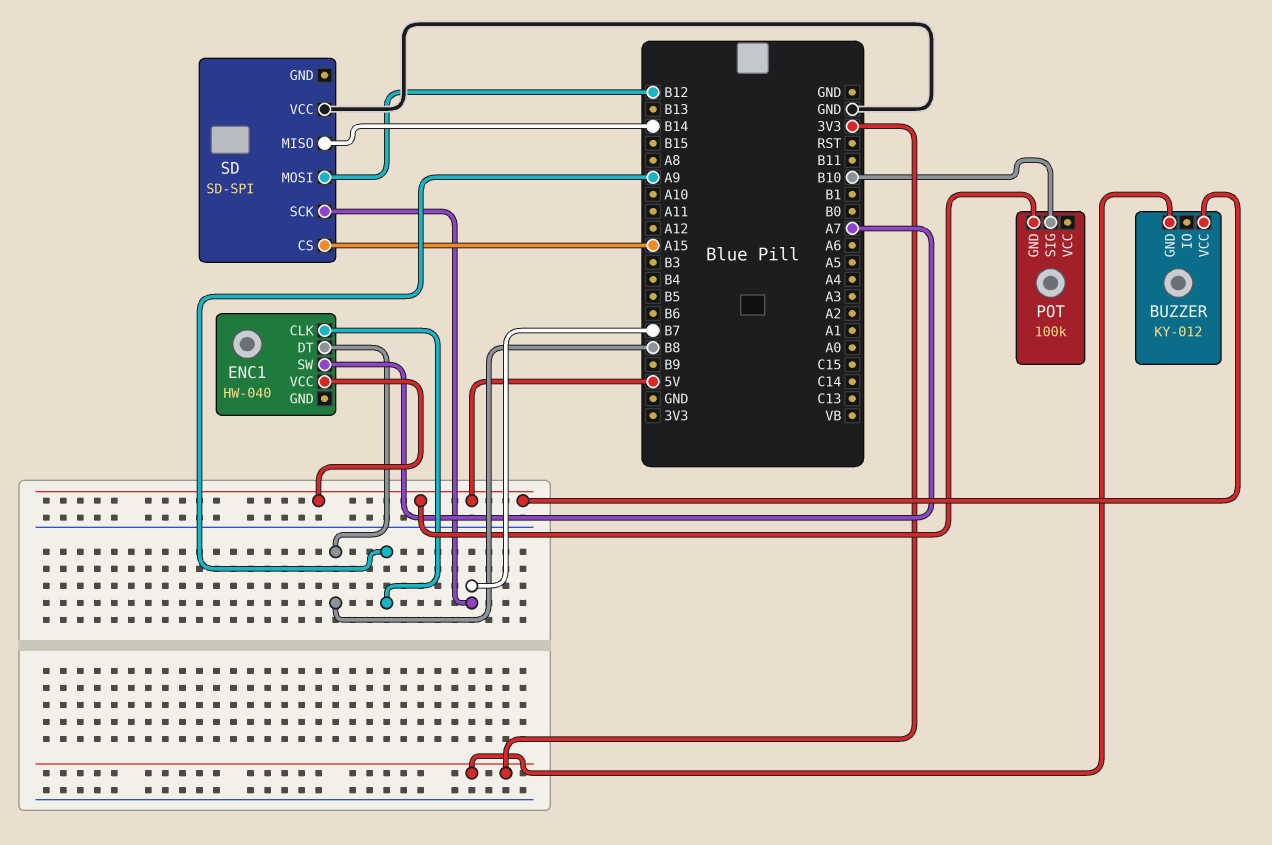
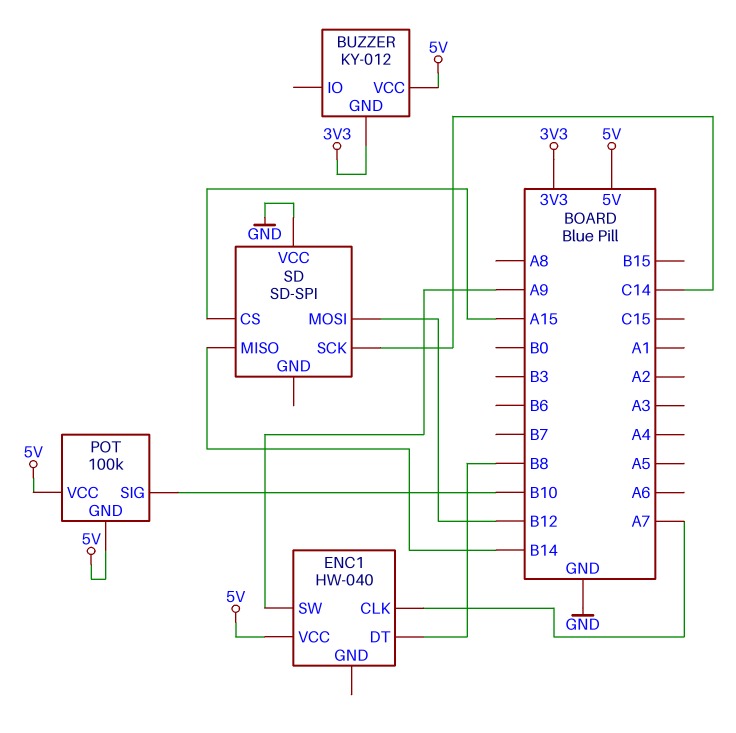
ENC1 pin CLK: A9 -> A7
ENC1 pin SW: A7 -> A9
POT pin VCC: none -> 5V
SD pin SCK: B7 -> C14

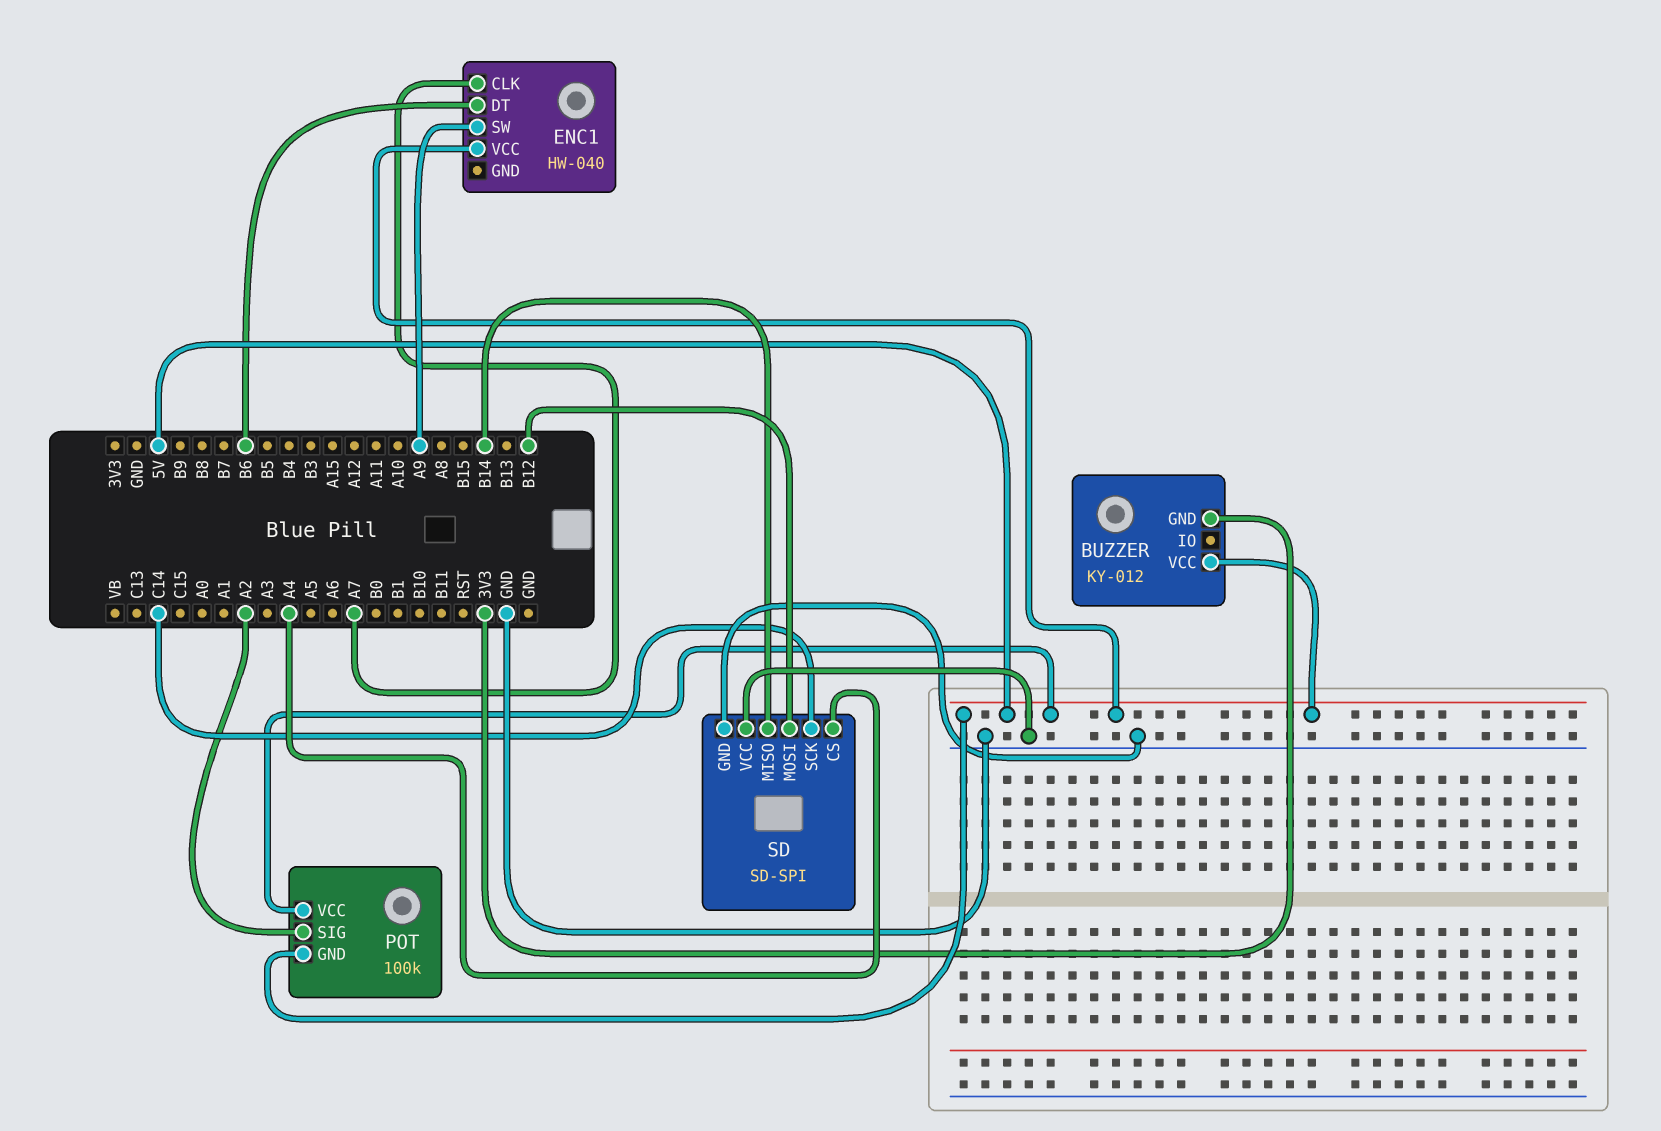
ENC1 pin DT: B8 -> B6
POT pin SIG: B10 -> A2
SD pin CS: A15 -> A4
SD pin GND: none -> GND

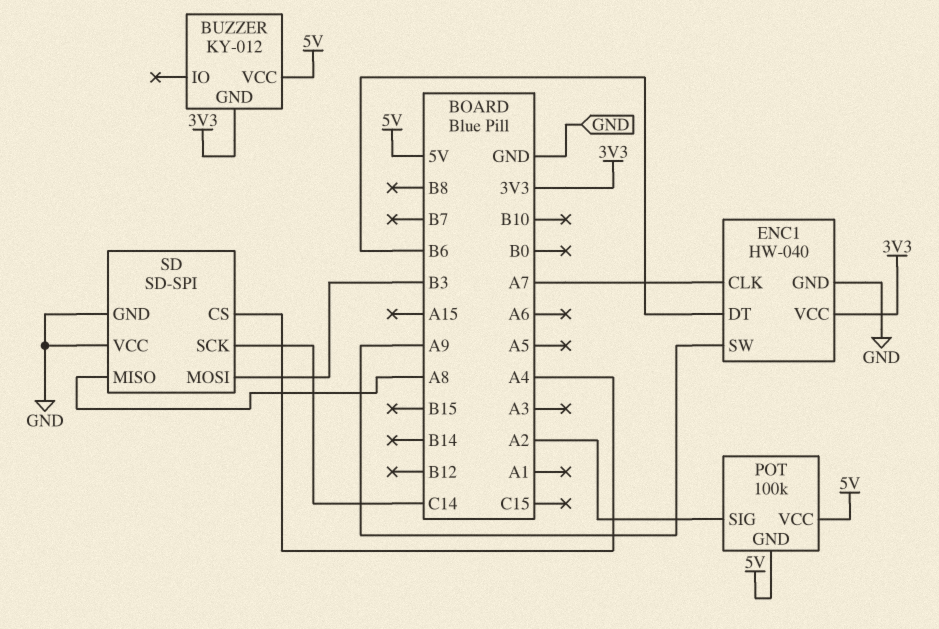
ENC1 pin GND: none -> GND
ENC1 pin VCC: 5V -> 3V3
SD pin MISO: B14 -> A8
SD pin MOSI: B12 -> B3

